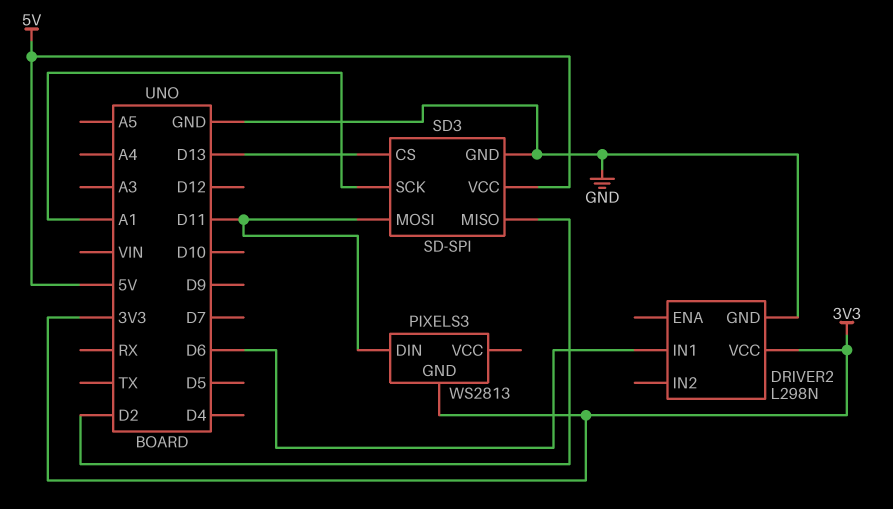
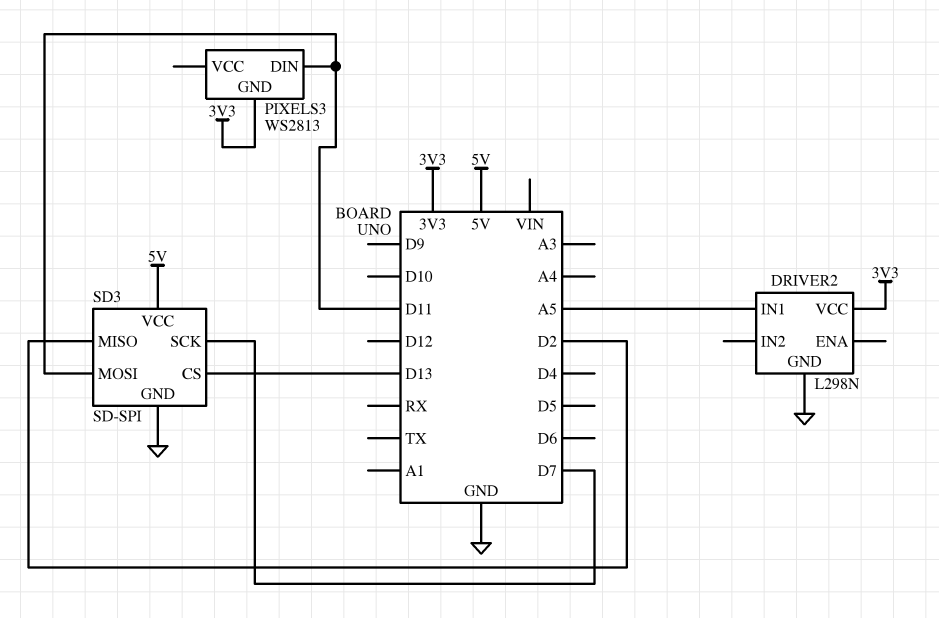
DRIVER2 pin IN1: D6 -> A5
SD3 pin SCK: A1 -> D7

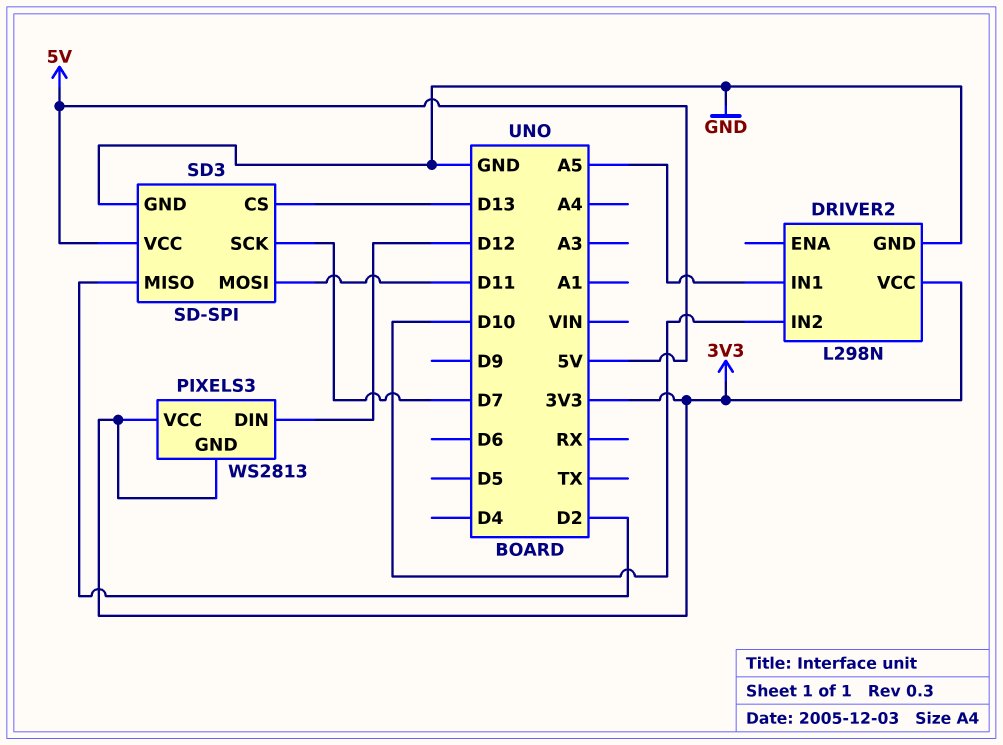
DRIVER2 pin IN2: none -> D10
PIXELS3 pin DIN: D11 -> D12
PIXELS3 pin VCC: none -> 3V3

